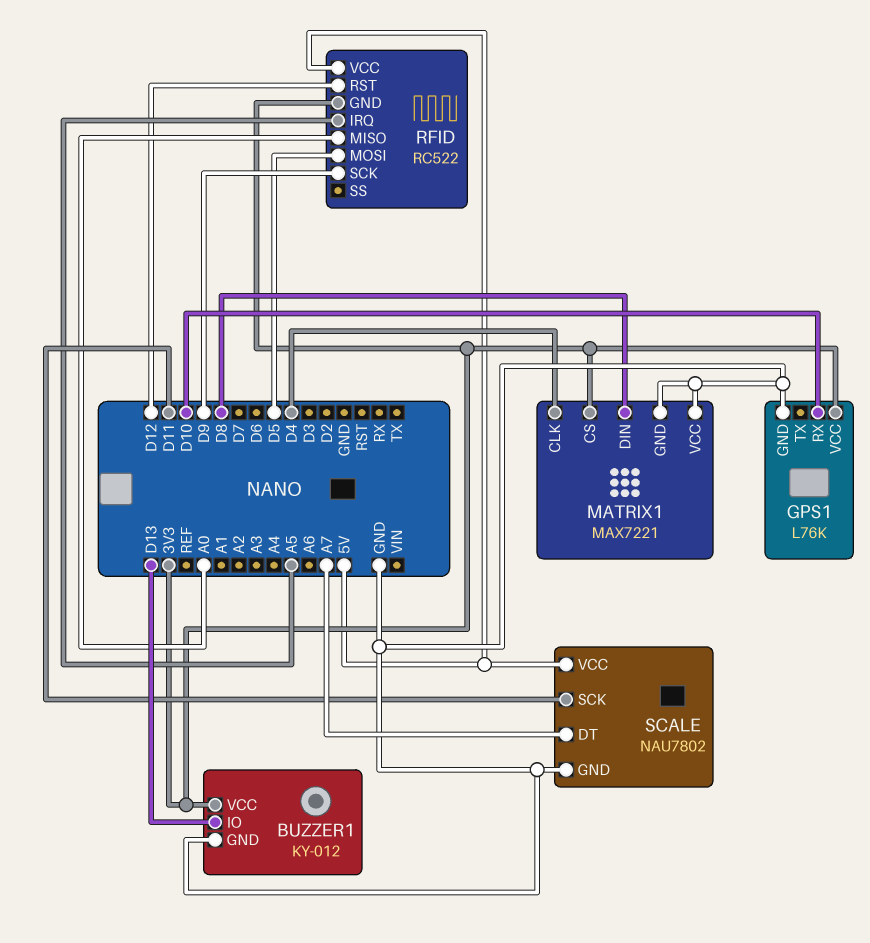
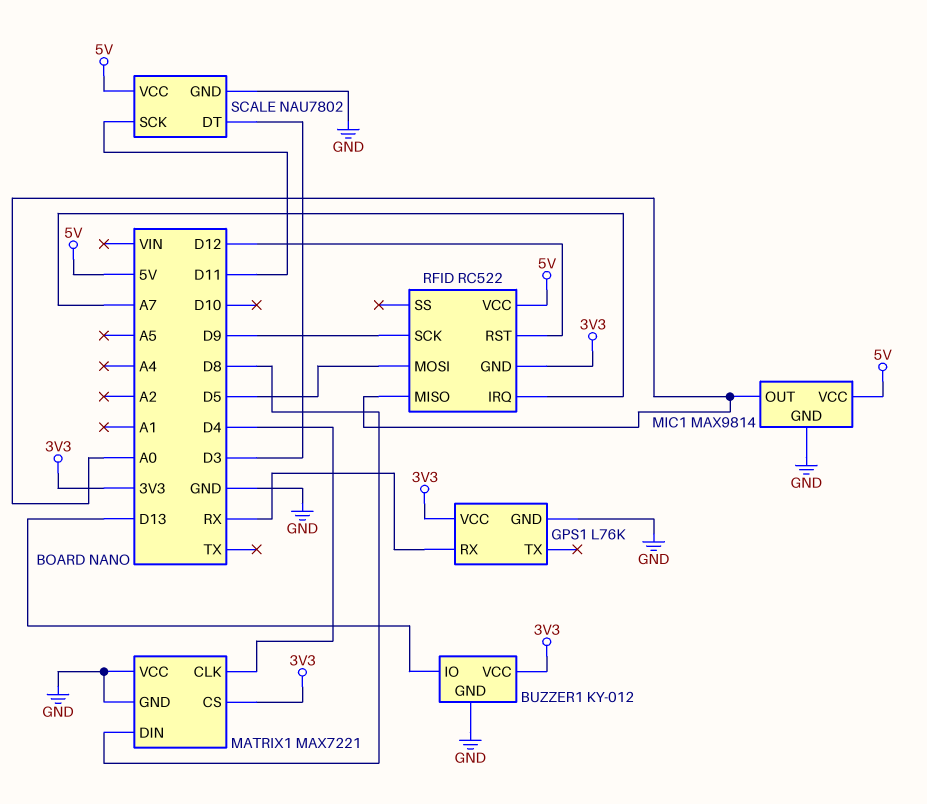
GPS1 pin RX: D10 -> RX
MIC1: none -> MAX9814
MIC1 pin GND: none -> GND
MIC1 pin OUT: none -> A0
MIC1 pin VCC: none -> 5V
RFID pin IRQ: A5 -> A7
SCALE pin DT: A7 -> D3

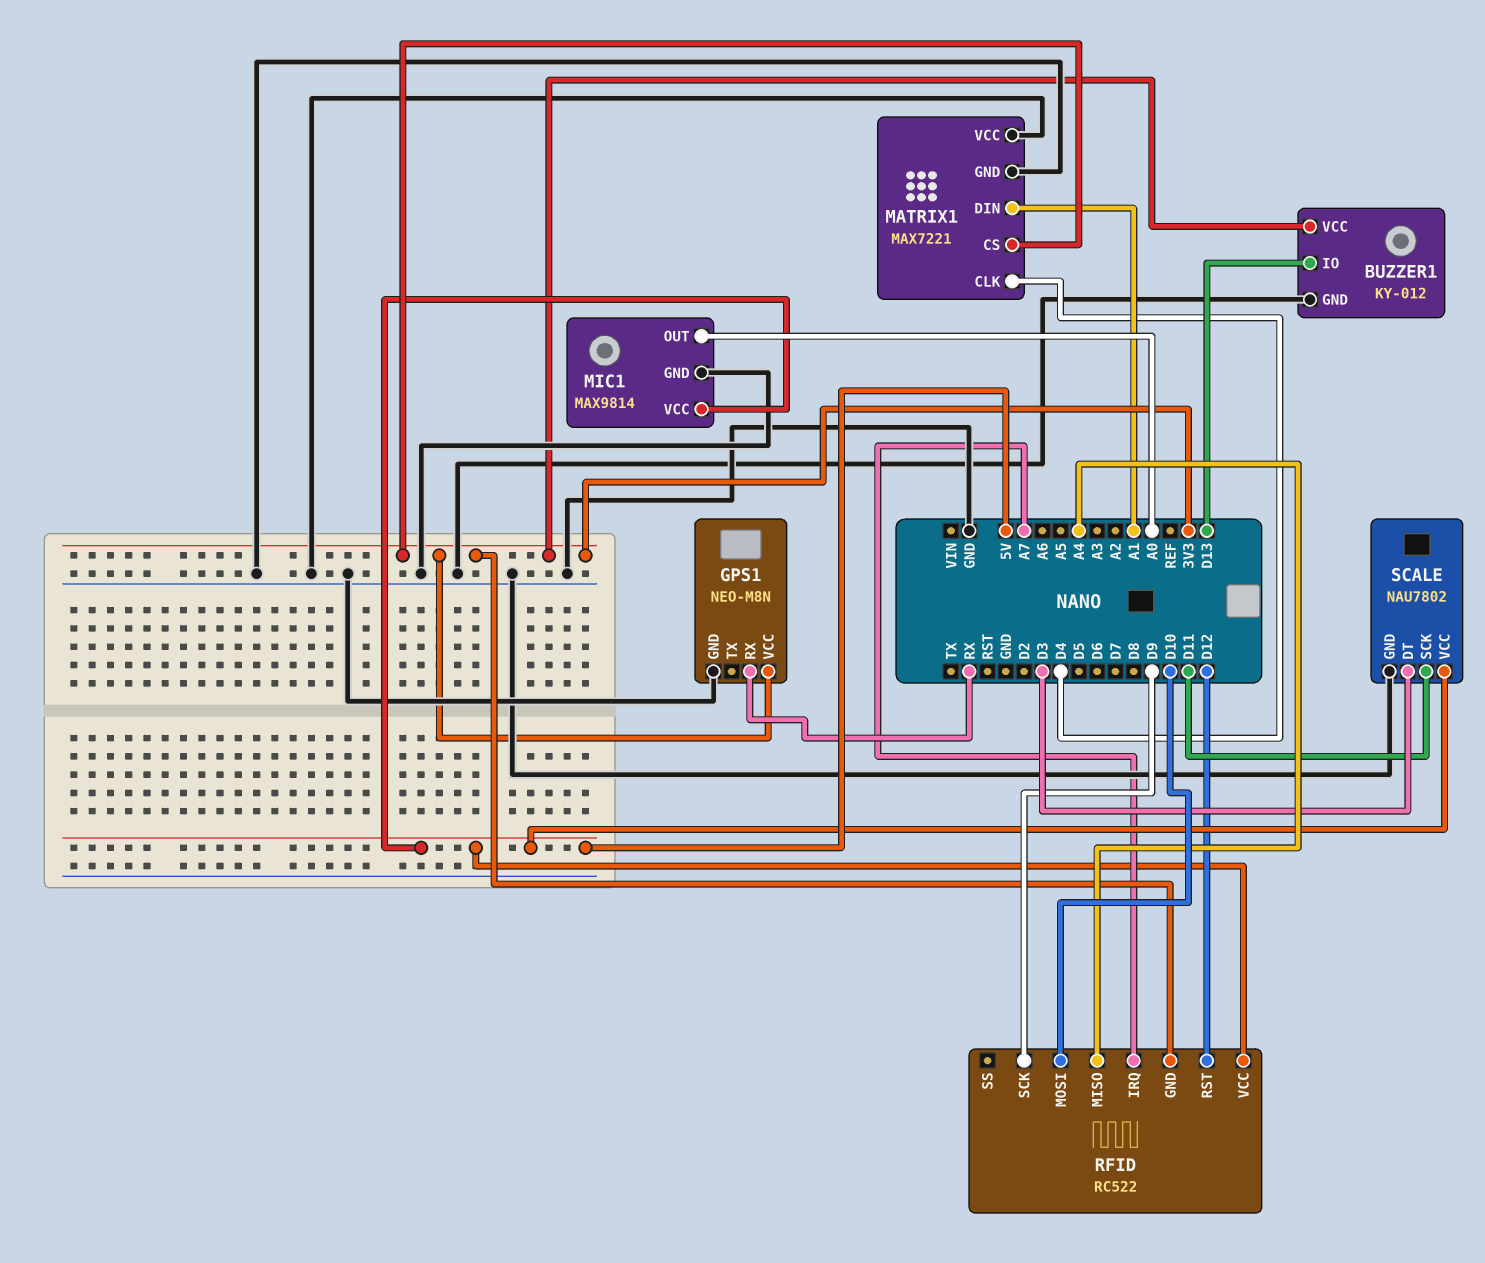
GPS1: L76K -> NEO-M8N
MATRIX1 pin DIN: D8 -> A1
RFID pin MISO: A0 -> A4
RFID pin MOSI: D5 -> D10

